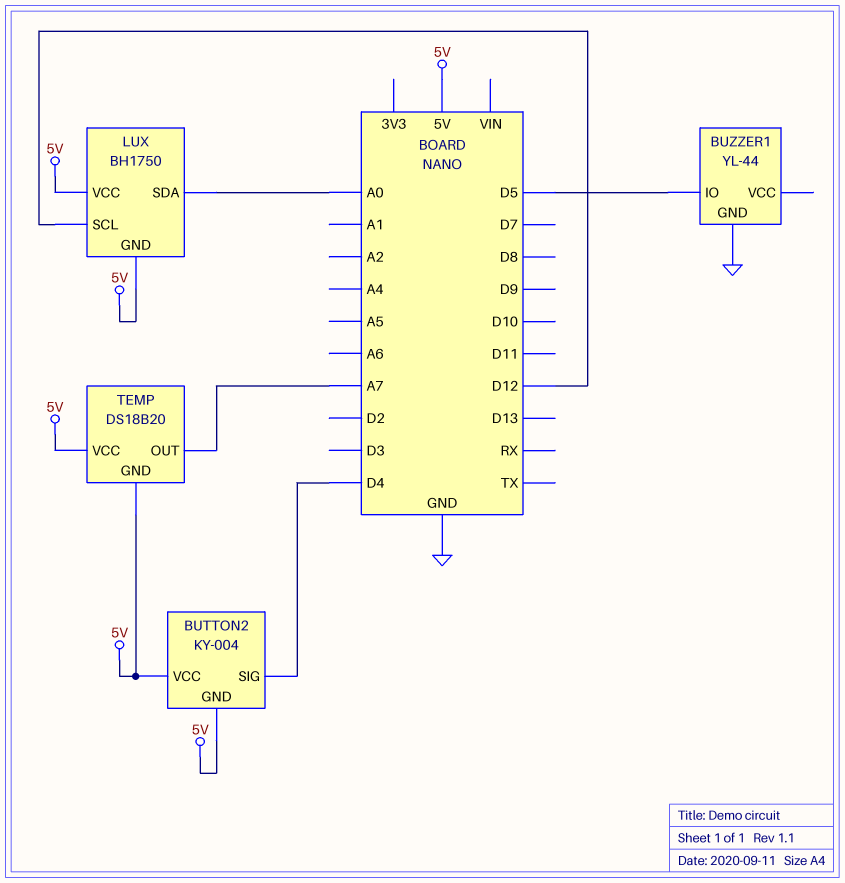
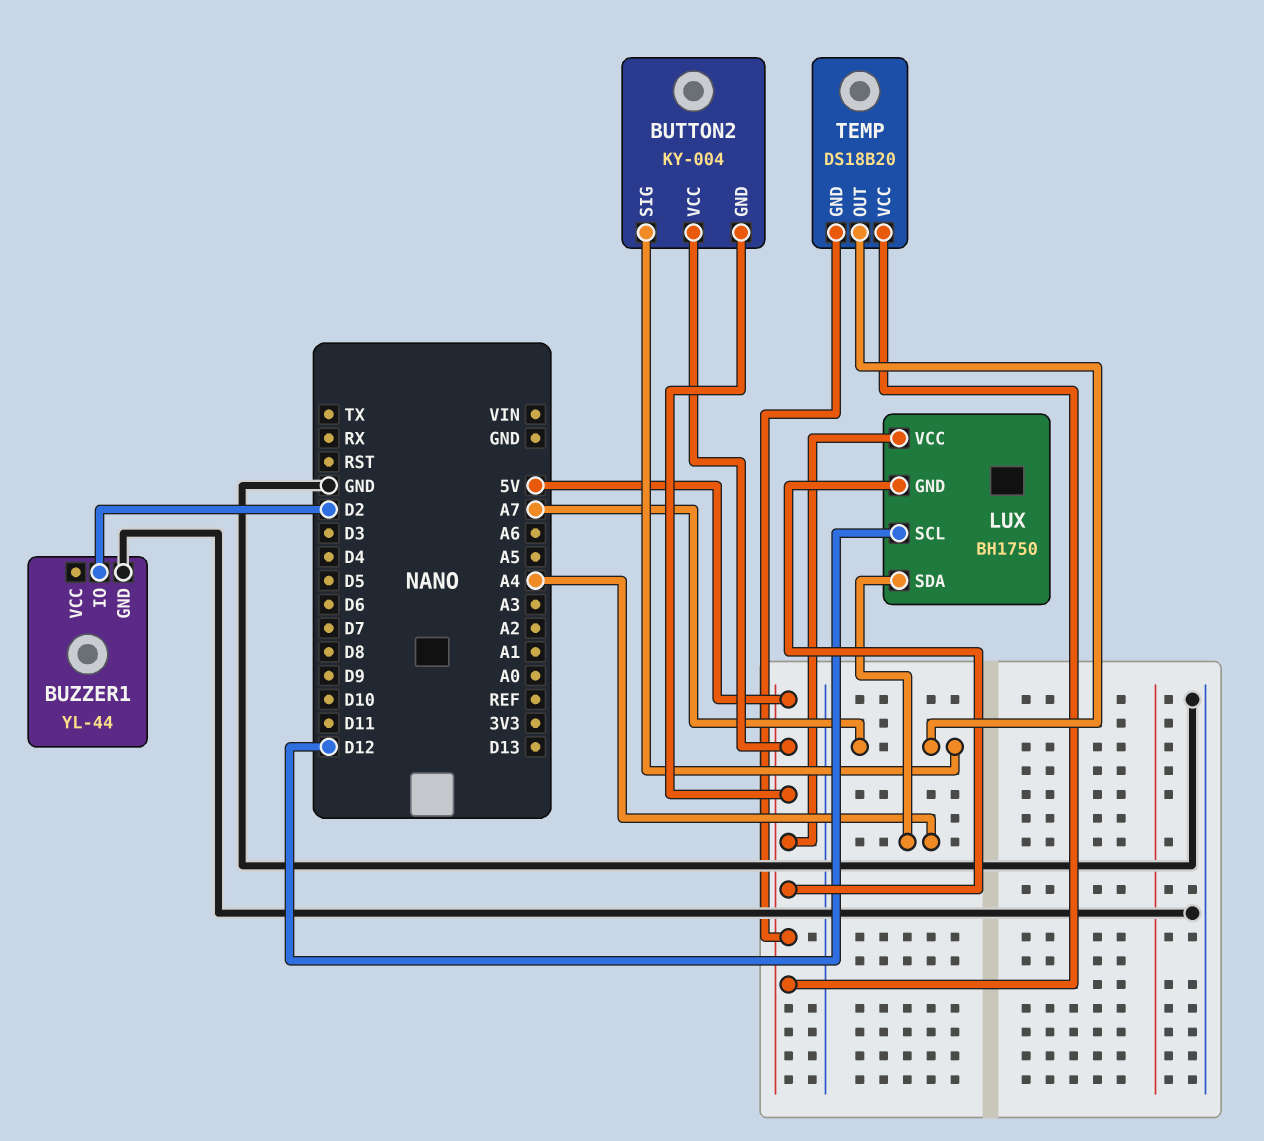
BUTTON2 pin SIG: D4 -> A7
BUZZER1 pin IO: D5 -> D2
LUX pin SDA: A0 -> A4

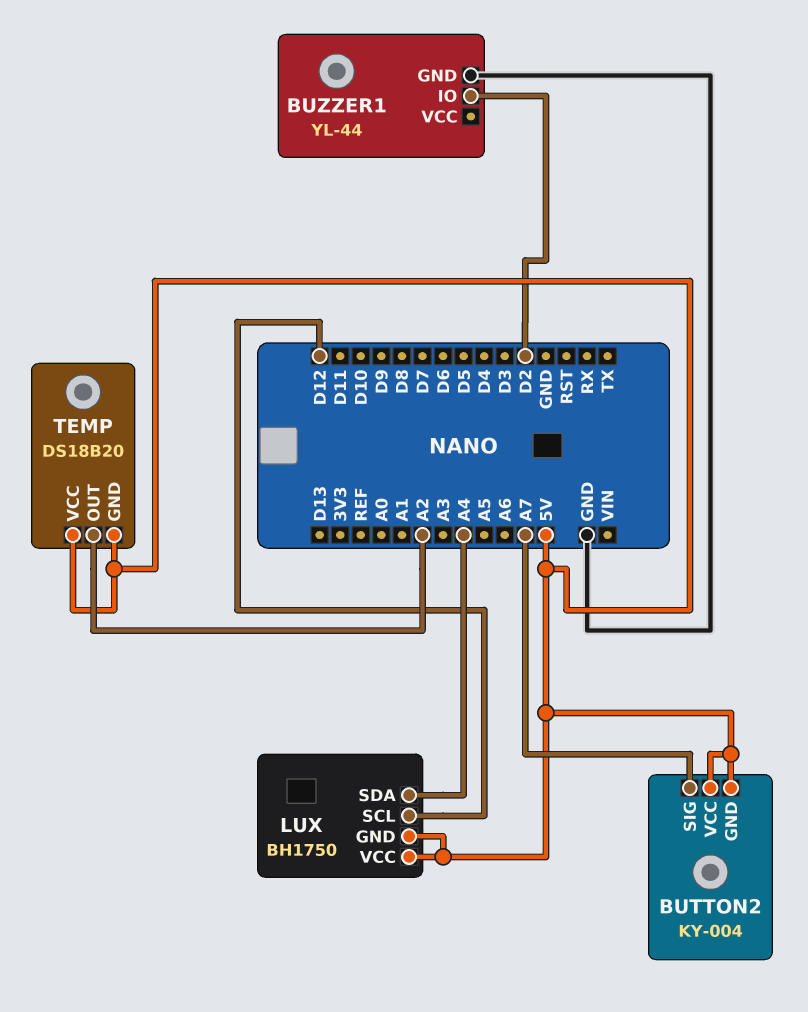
TEMP pin OUT: A7 -> A2

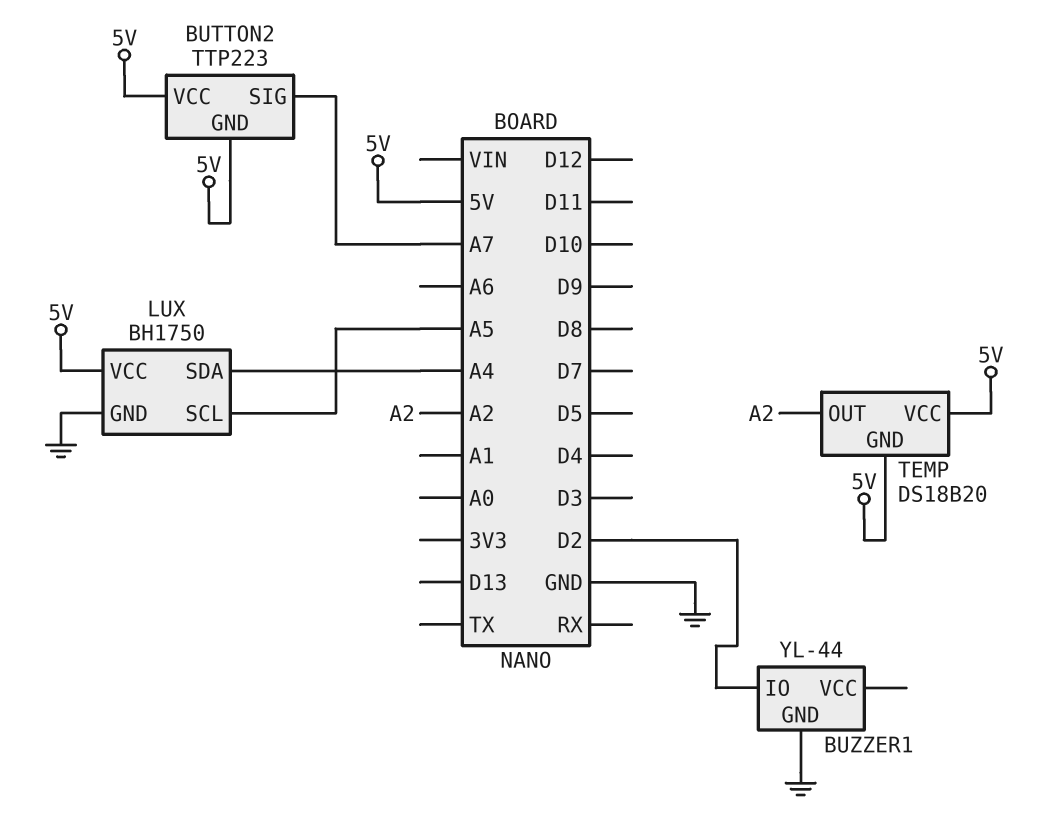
BUTTON2: KY-004 -> TTP223
LUX pin GND: 5V -> GND
LUX pin SCL: D12 -> A5

